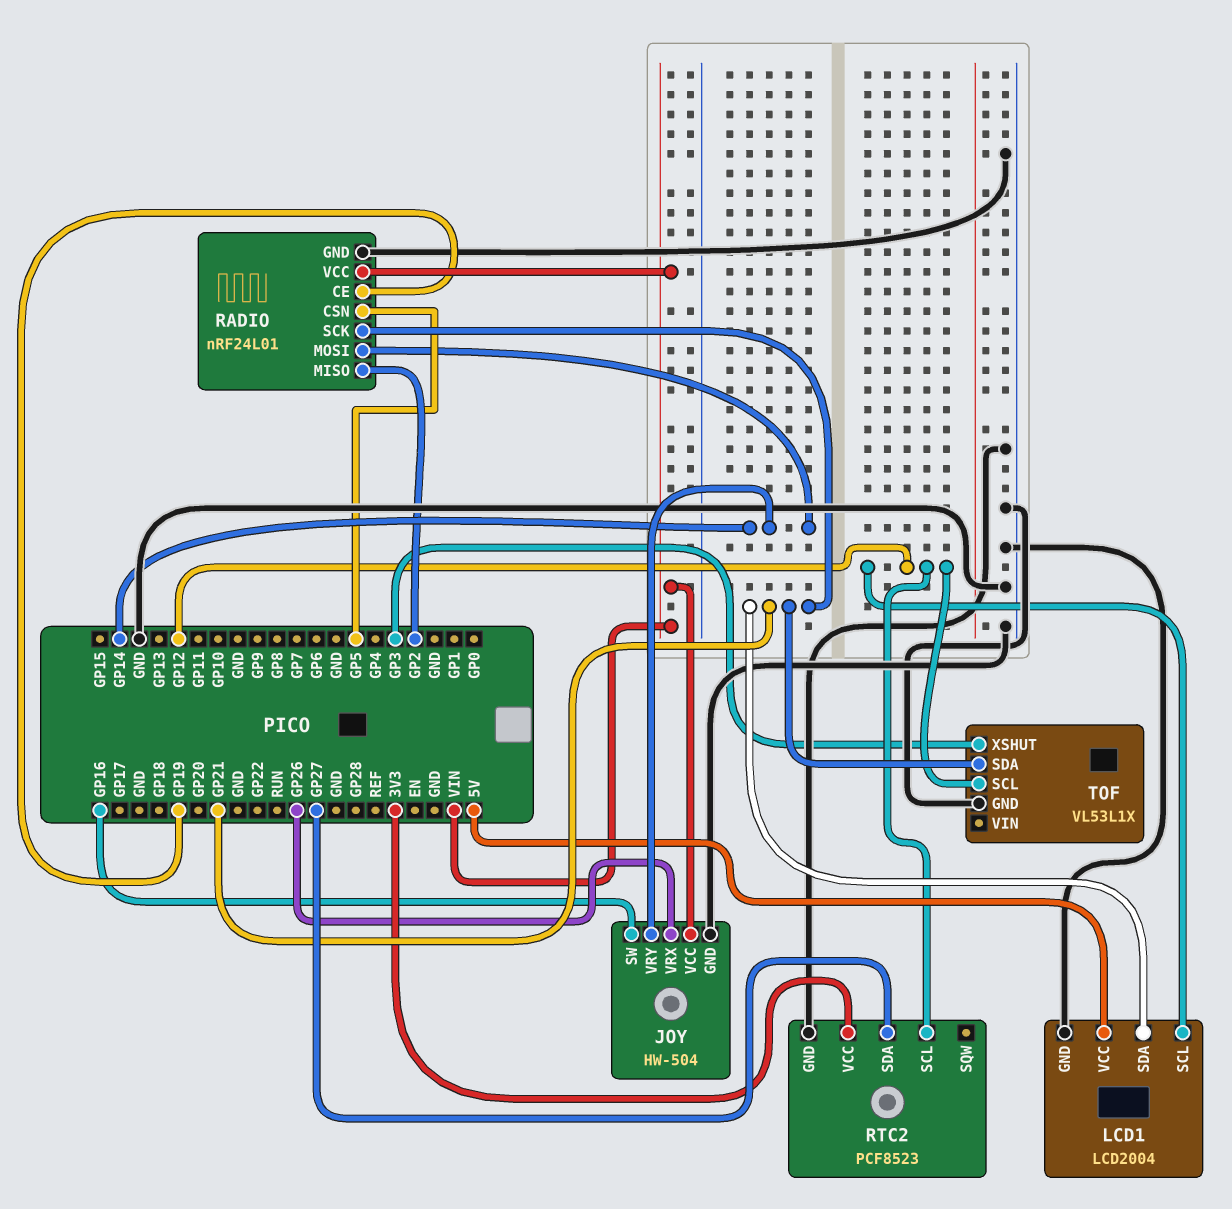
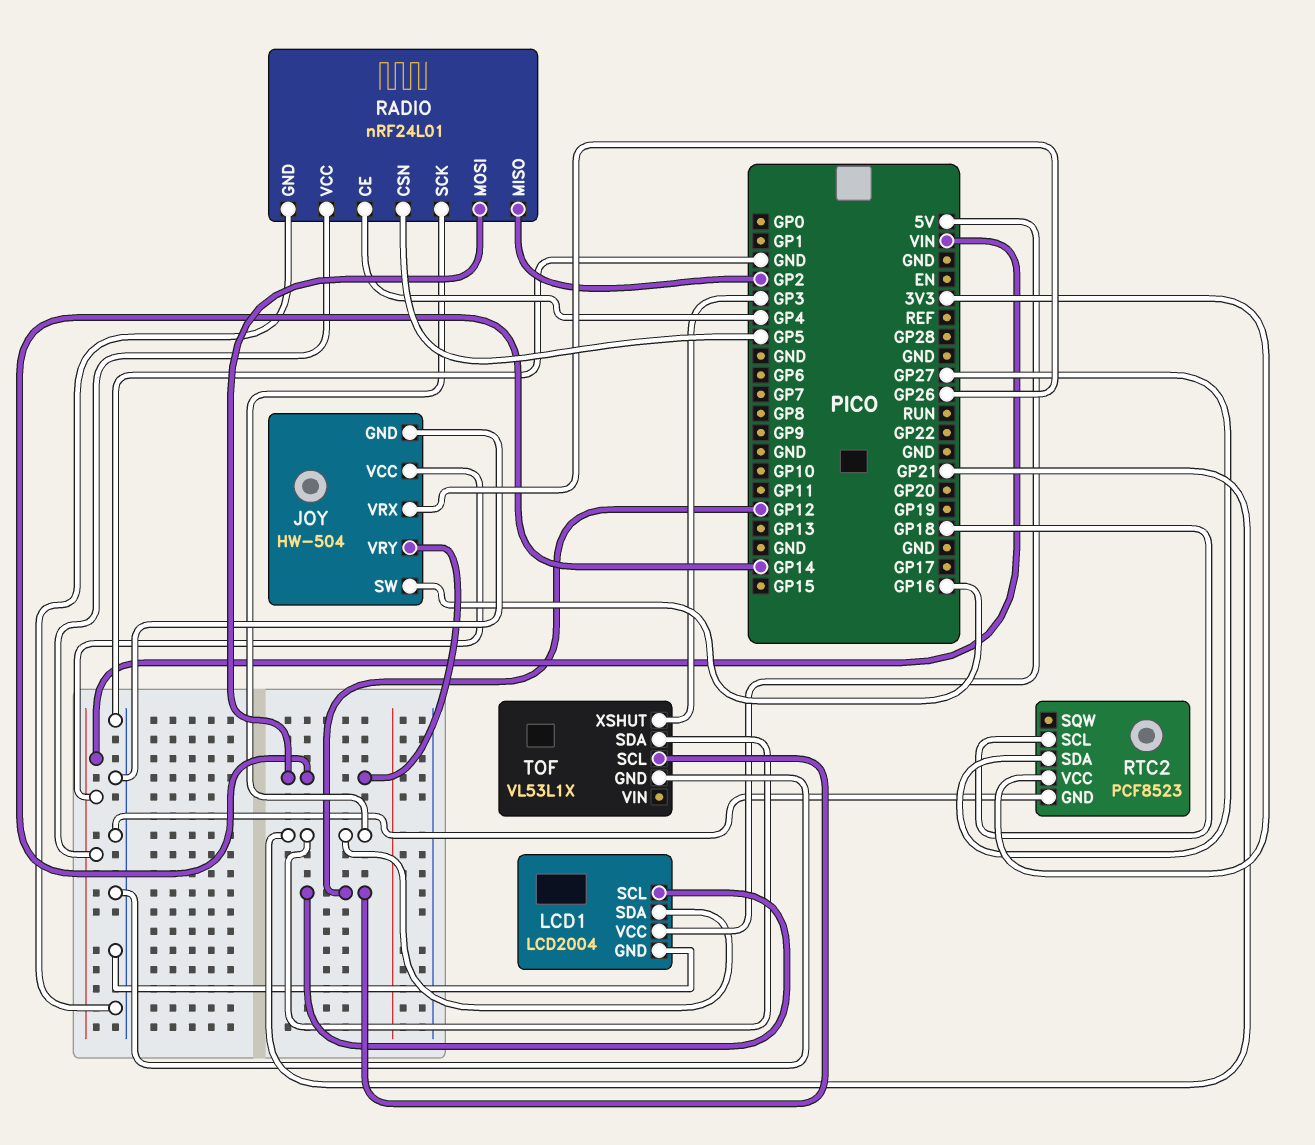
RADIO pin CE: GP19 -> GP4
RTC2 pin SCL: GP12 -> GP18

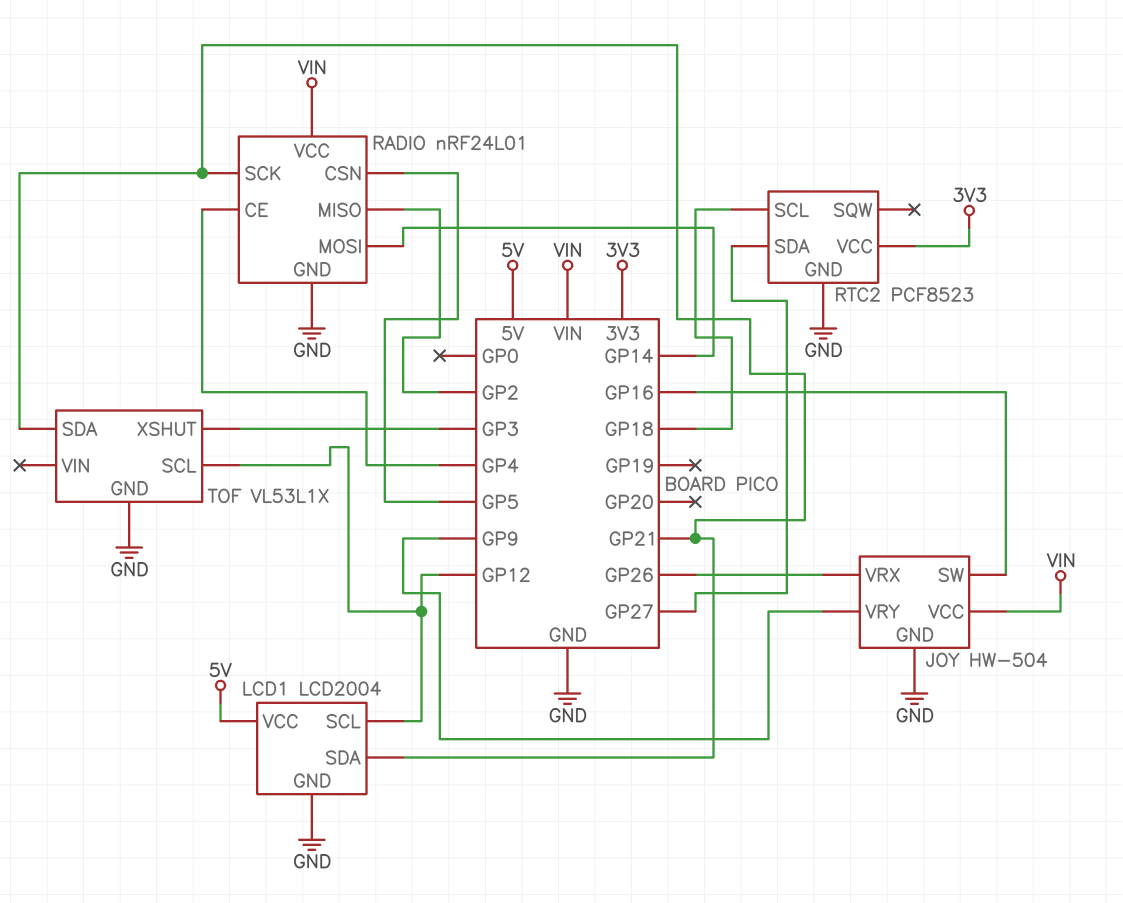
JOY pin VRY: GP14 -> GP9

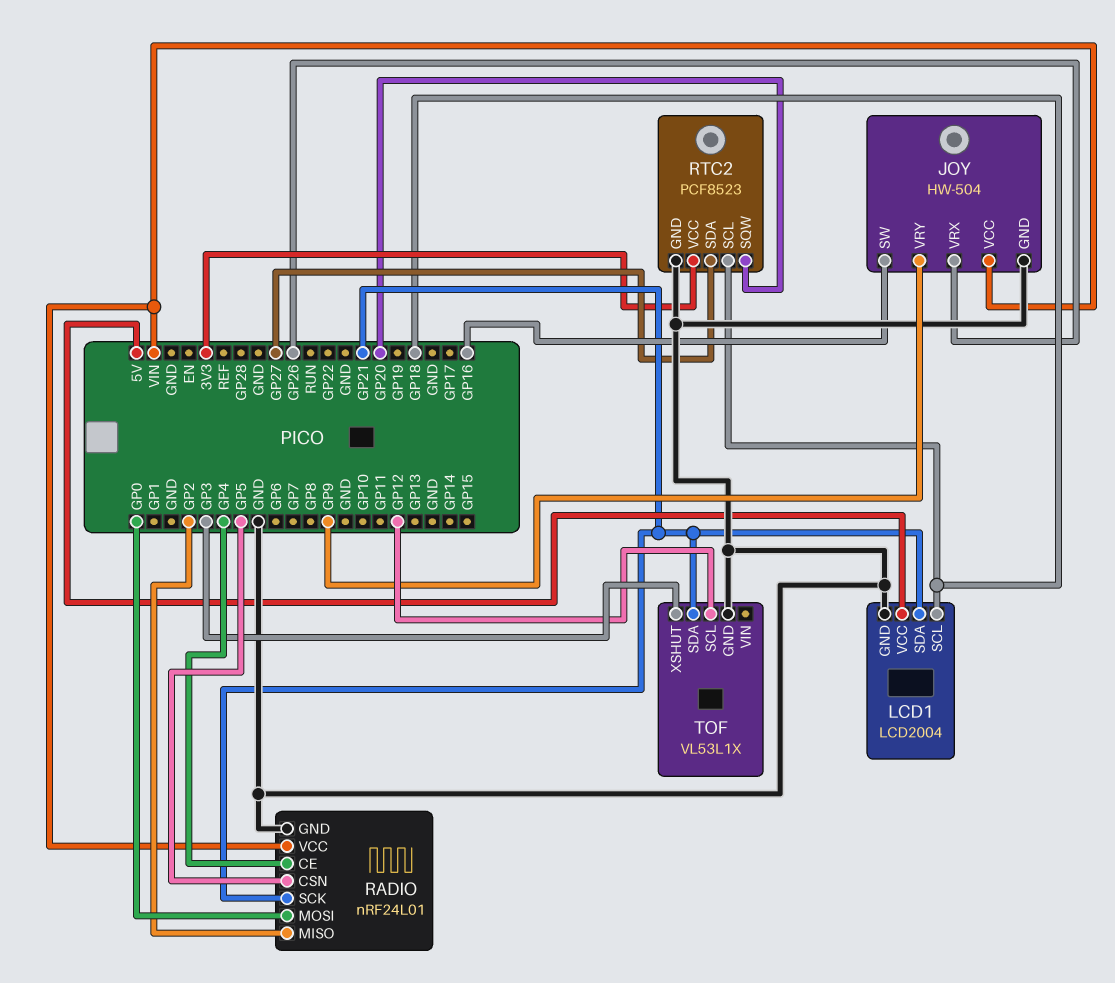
LCD1 pin SCL: GP12 -> GP18
RADIO pin MOSI: GP14 -> GP0
RTC2 pin SQW: none -> GP20

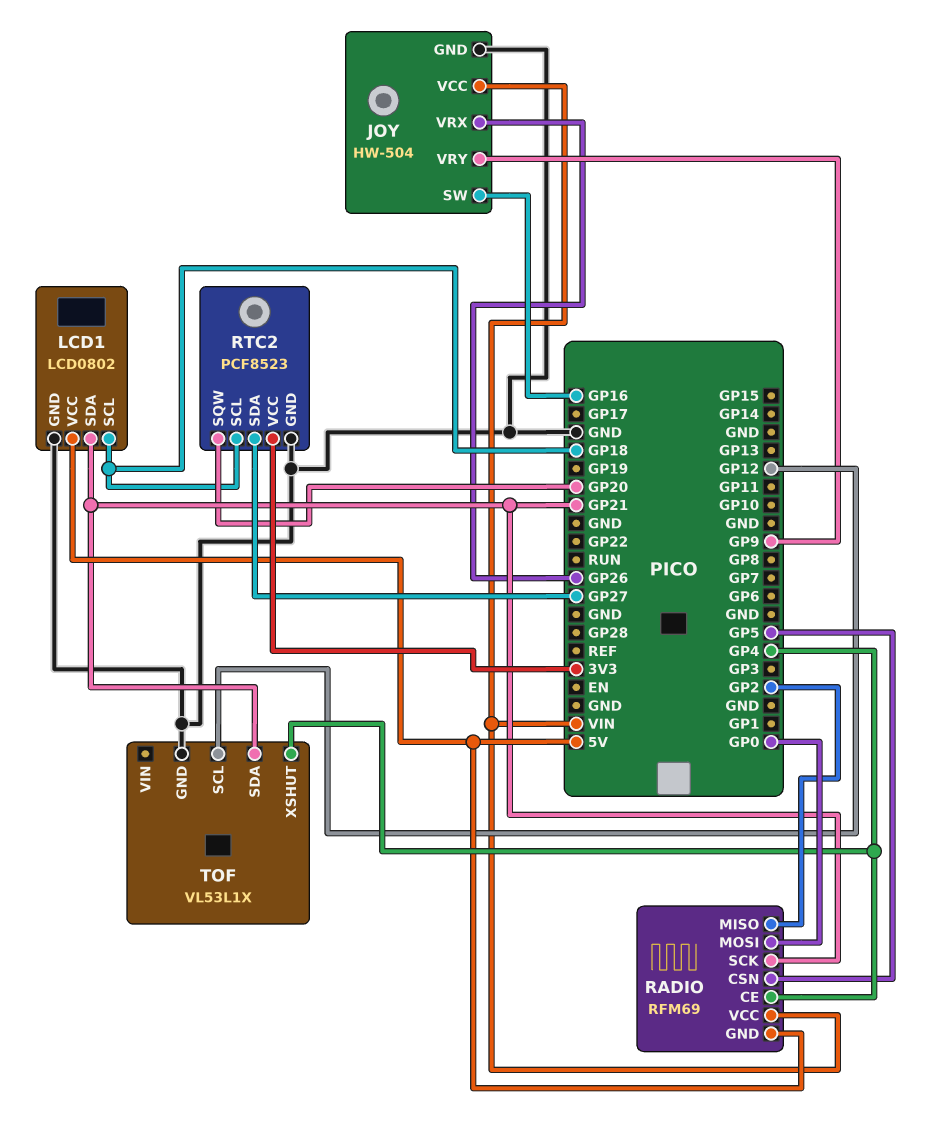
LCD1: LCD2004 -> LCD0802
RADIO: nRF24L01 -> RFM69
RADIO pin GND: GND -> 5V
TOF pin XSHUT: GP3 -> GP4

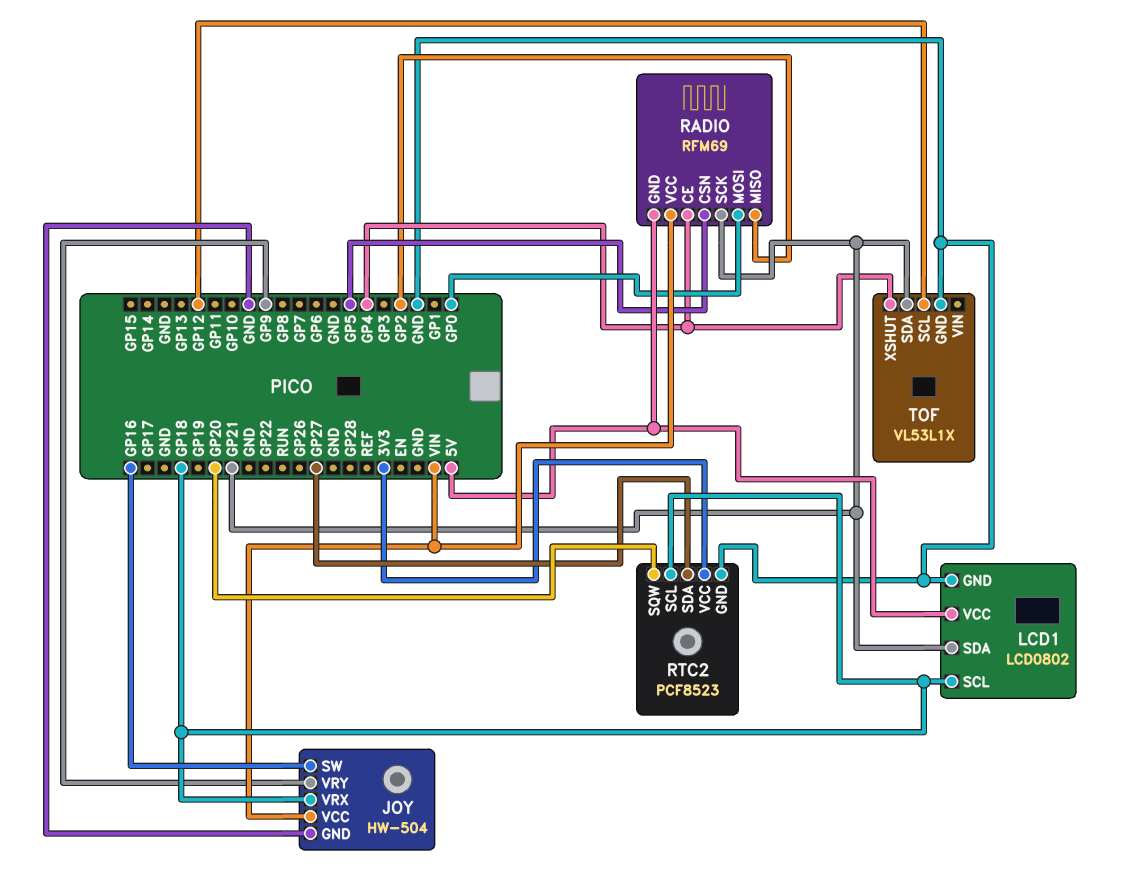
JOY pin VRX: GP26 -> GP18

